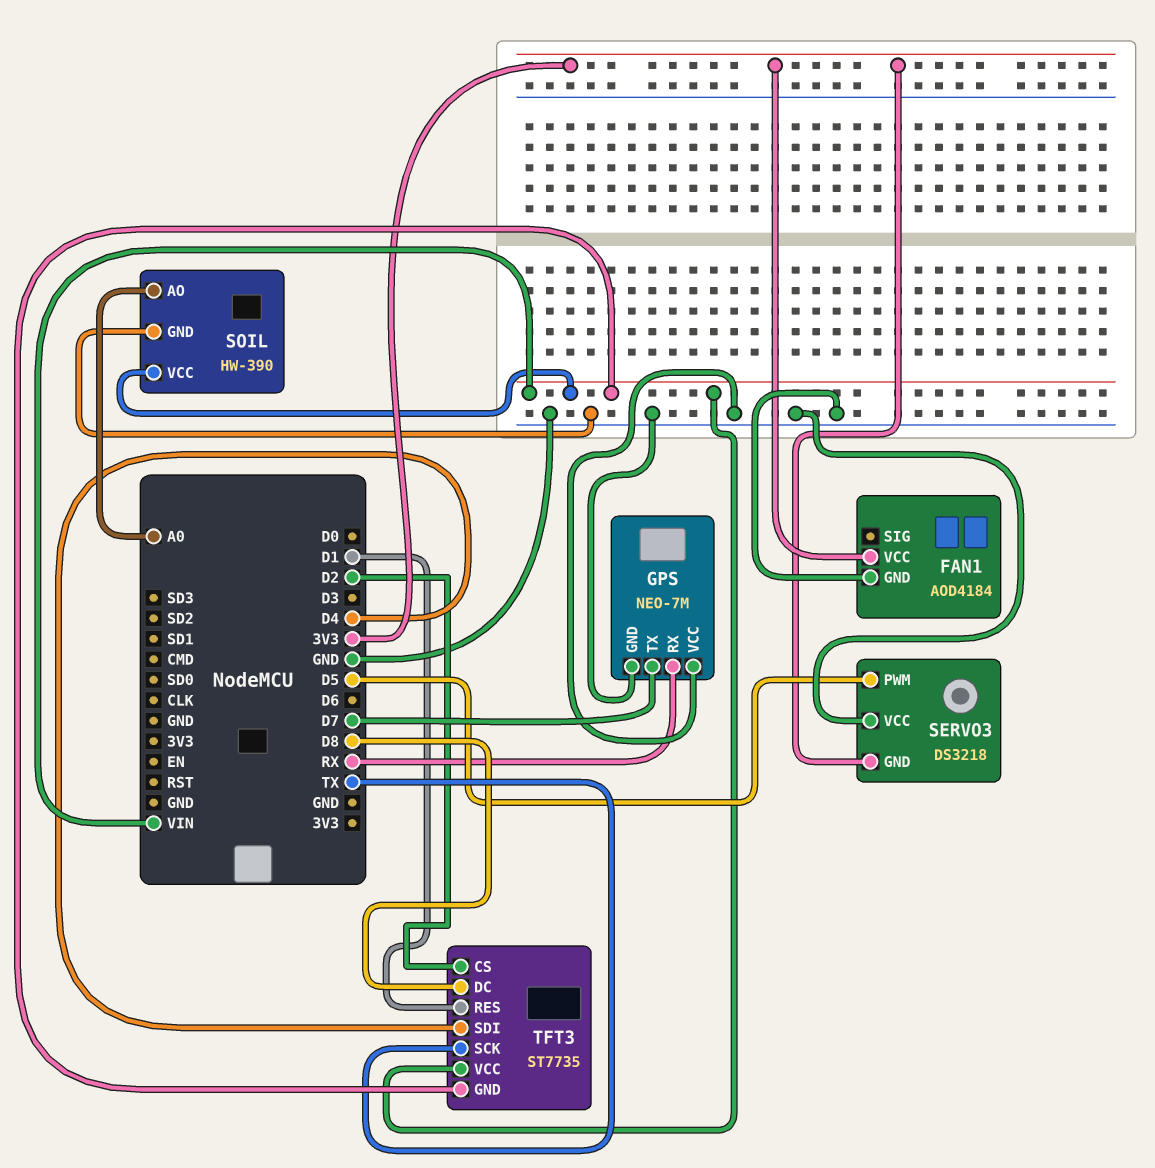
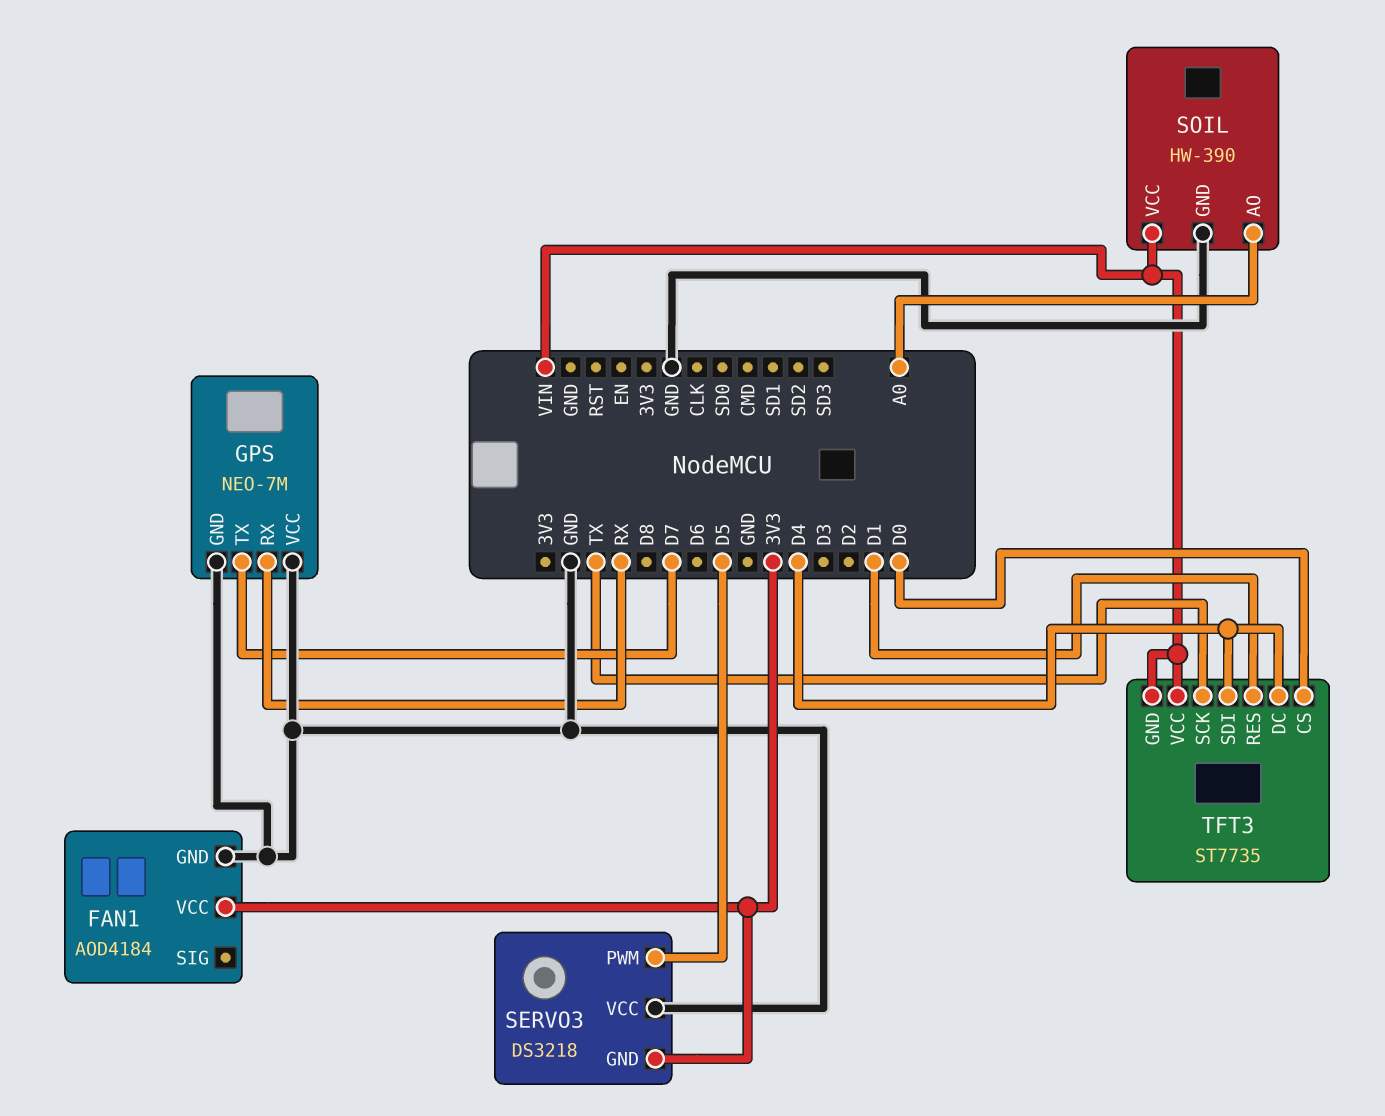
TFT3 pin CS: D2 -> D0
TFT3 pin DC: D8 -> D4

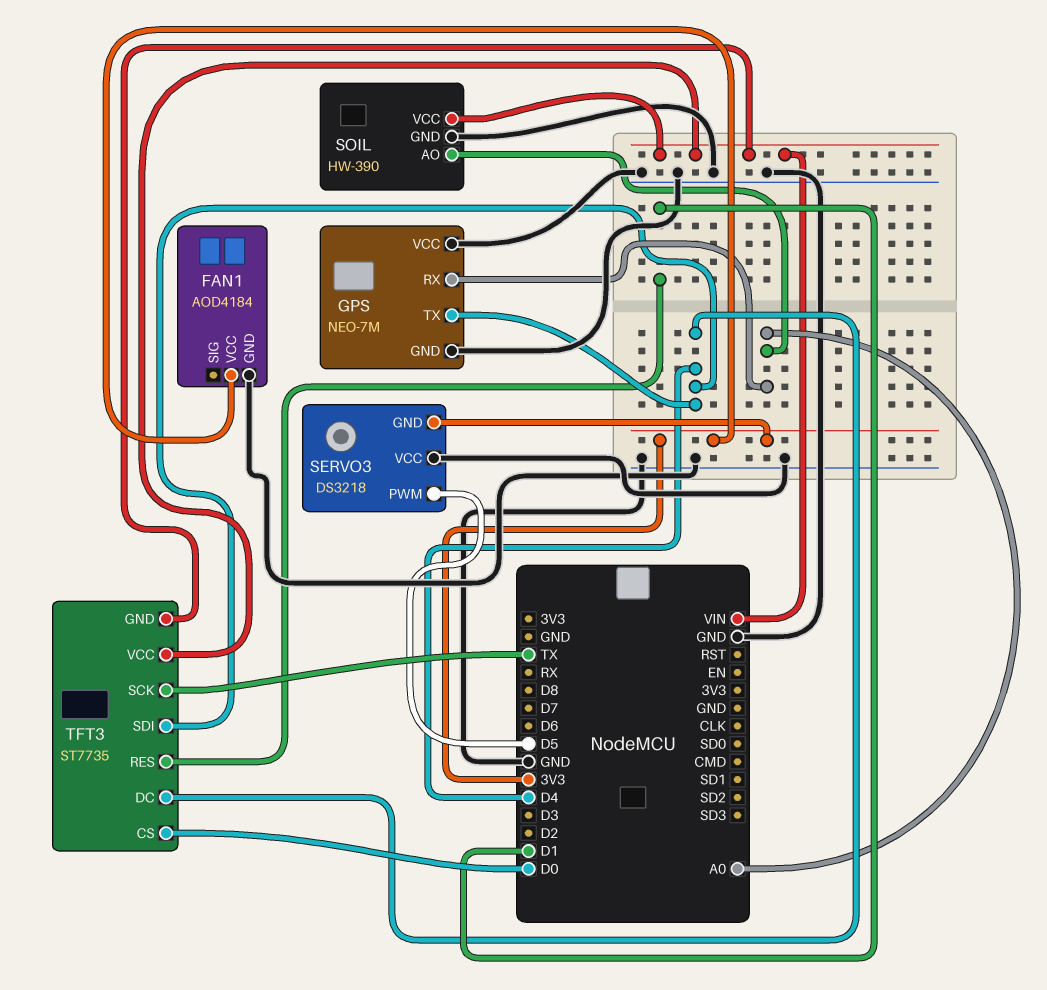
GPS pin RX: RX -> A0
GPS pin TX: D7 -> D4

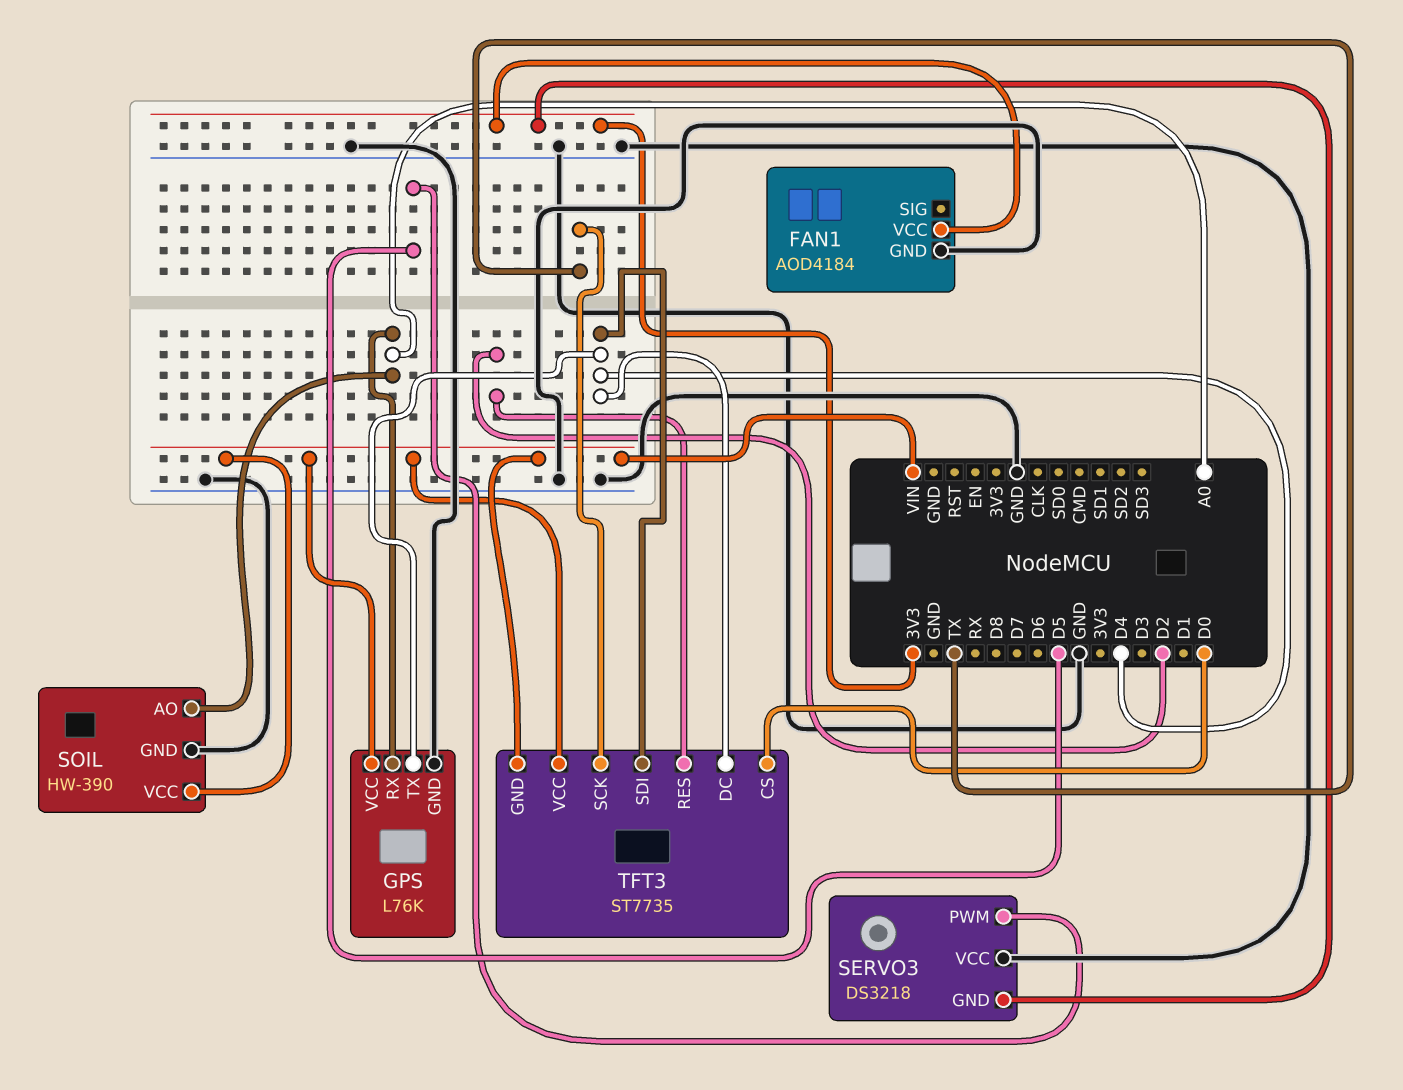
GPS: NEO-7M -> L76K
GPS pin VCC: GND -> VIN
TFT3 pin RES: D1 -> D2

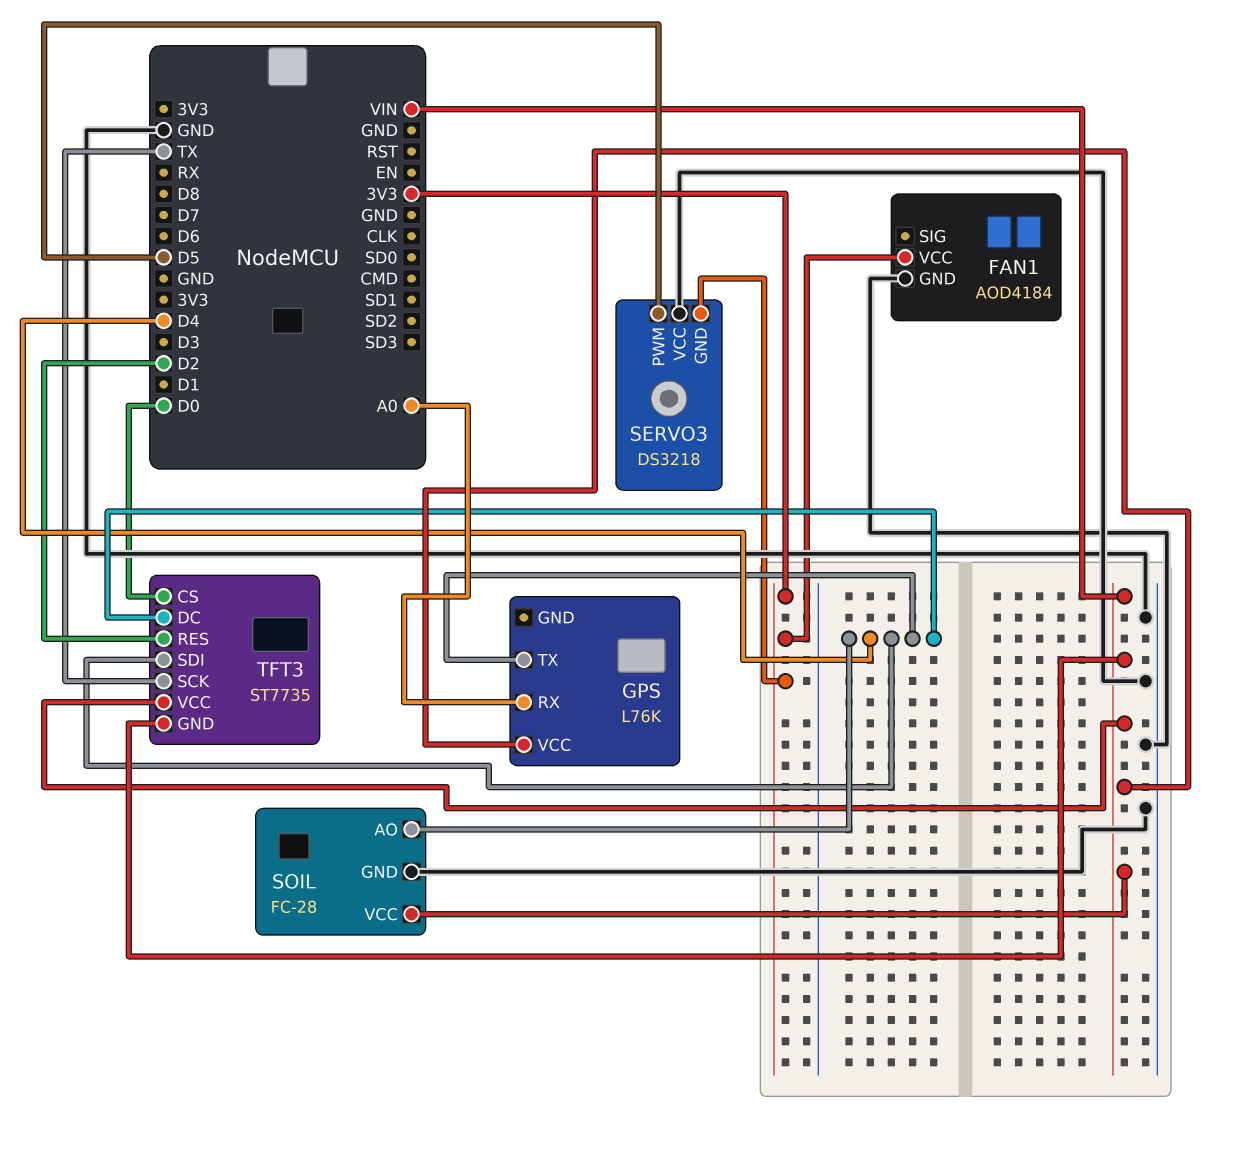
GPS pin GND: GND -> none
SOIL: HW-390 -> FC-28
SOIL pin AO: A0 -> D4

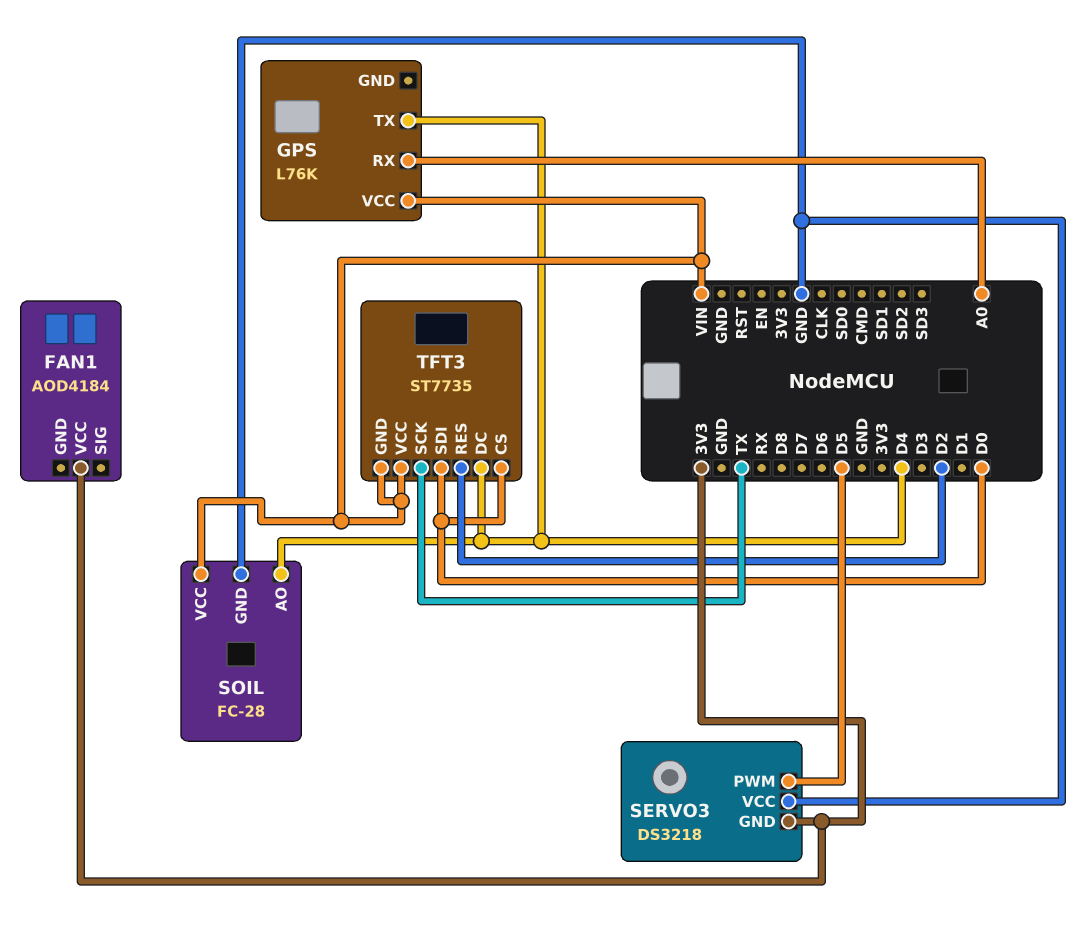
FAN1 pin GND: GND -> none
TFT3 pin SDI: D4 -> D0

